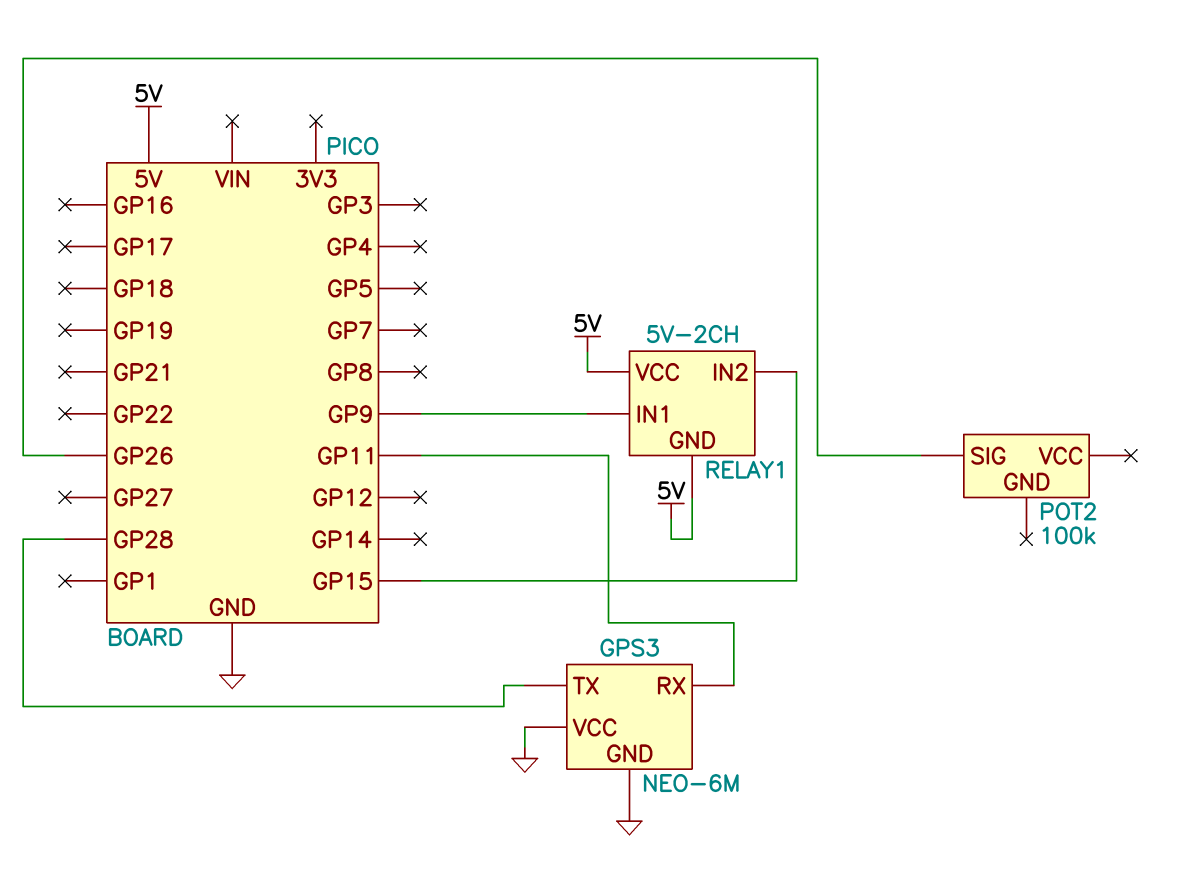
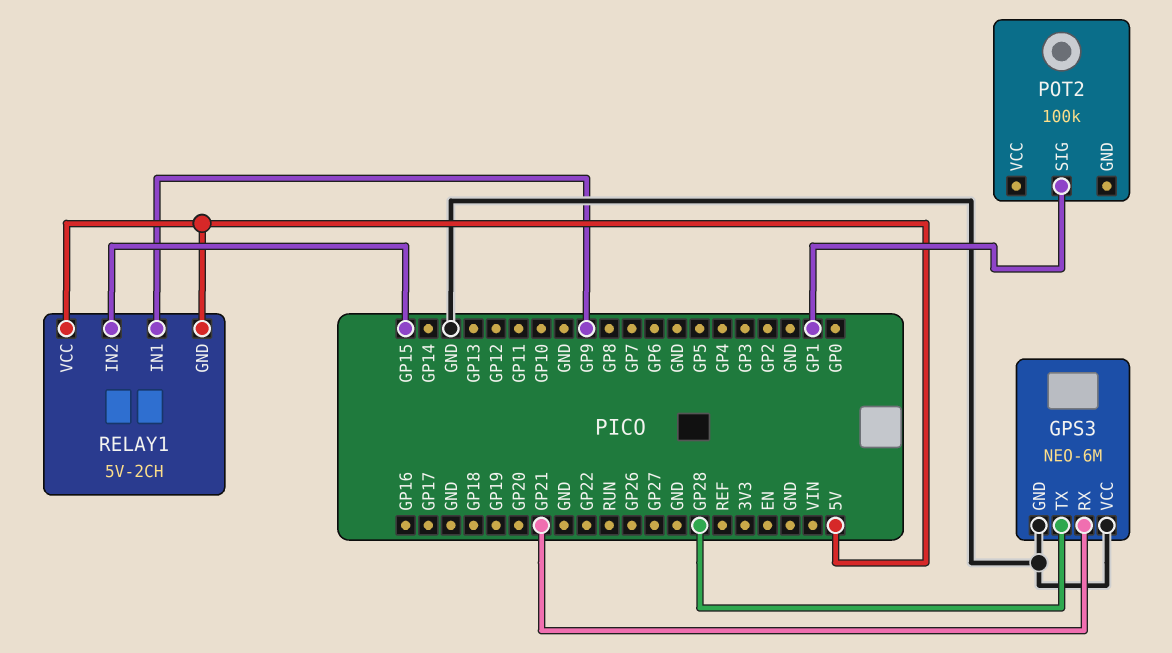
GPS3 pin RX: GP11 -> GP21
POT2 pin SIG: GP26 -> GP1

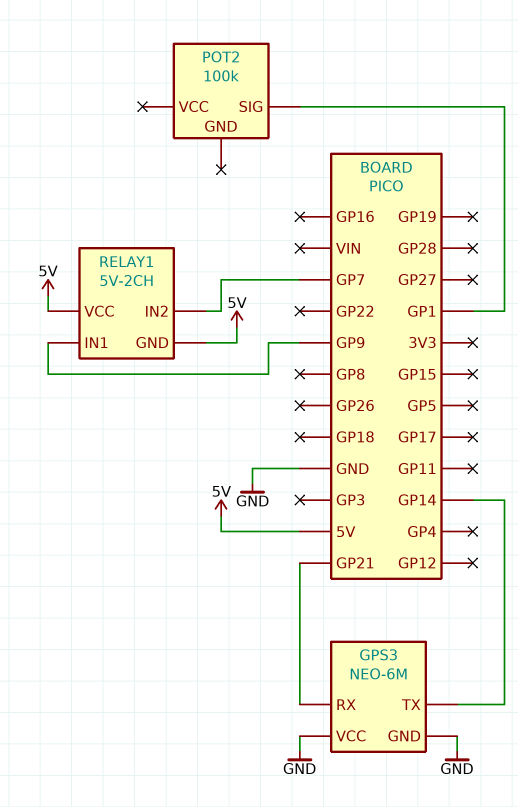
GPS3 pin TX: GP28 -> GP14
RELAY1 pin IN2: GP15 -> GP7

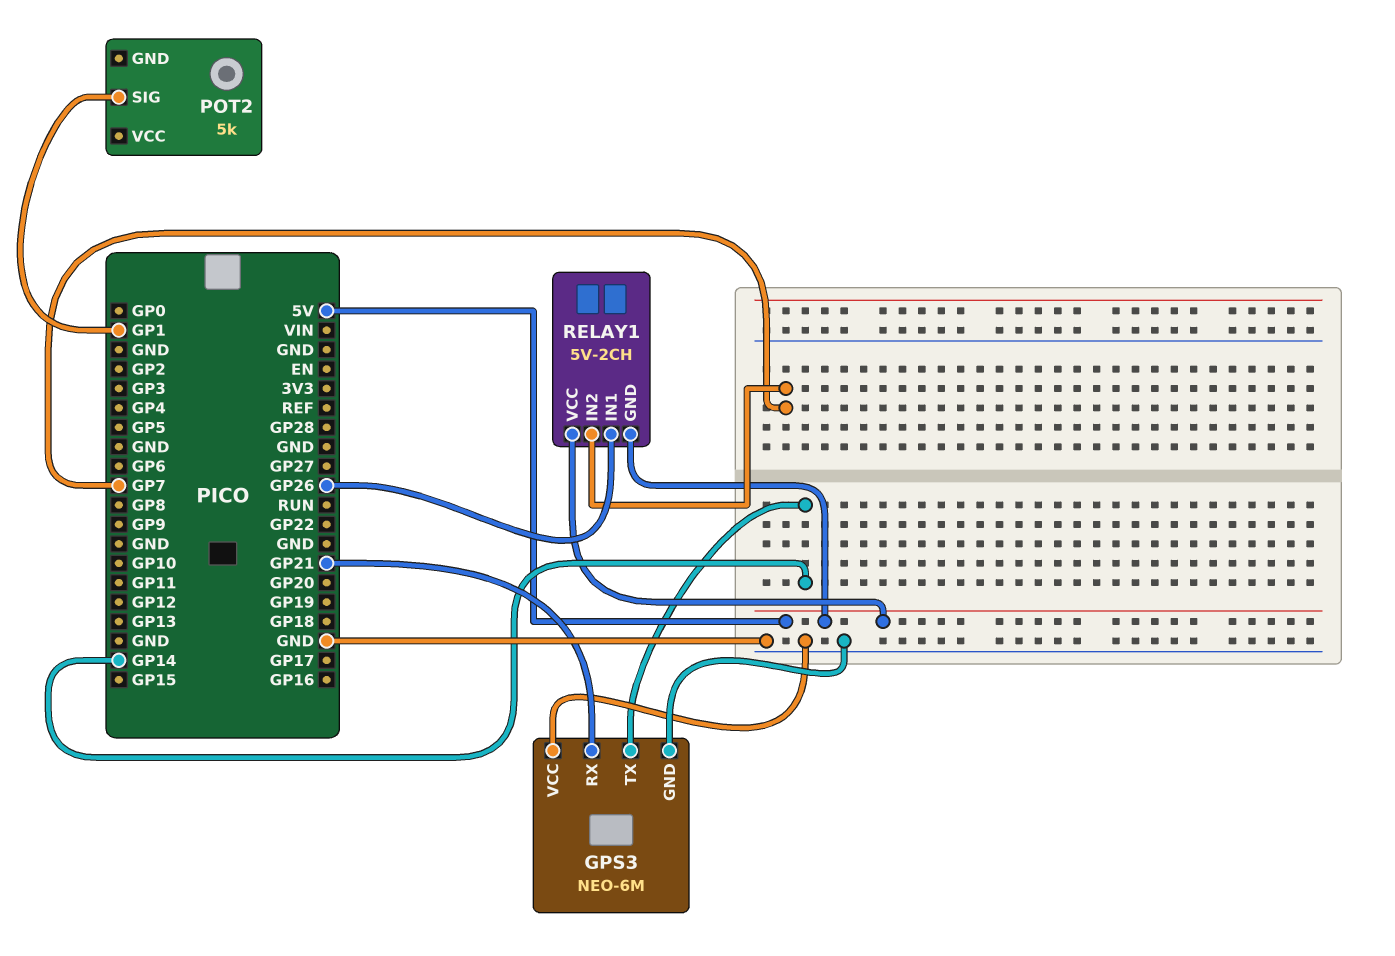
POT2: 100k -> 5k
RELAY1 pin IN1: GP9 -> GP26

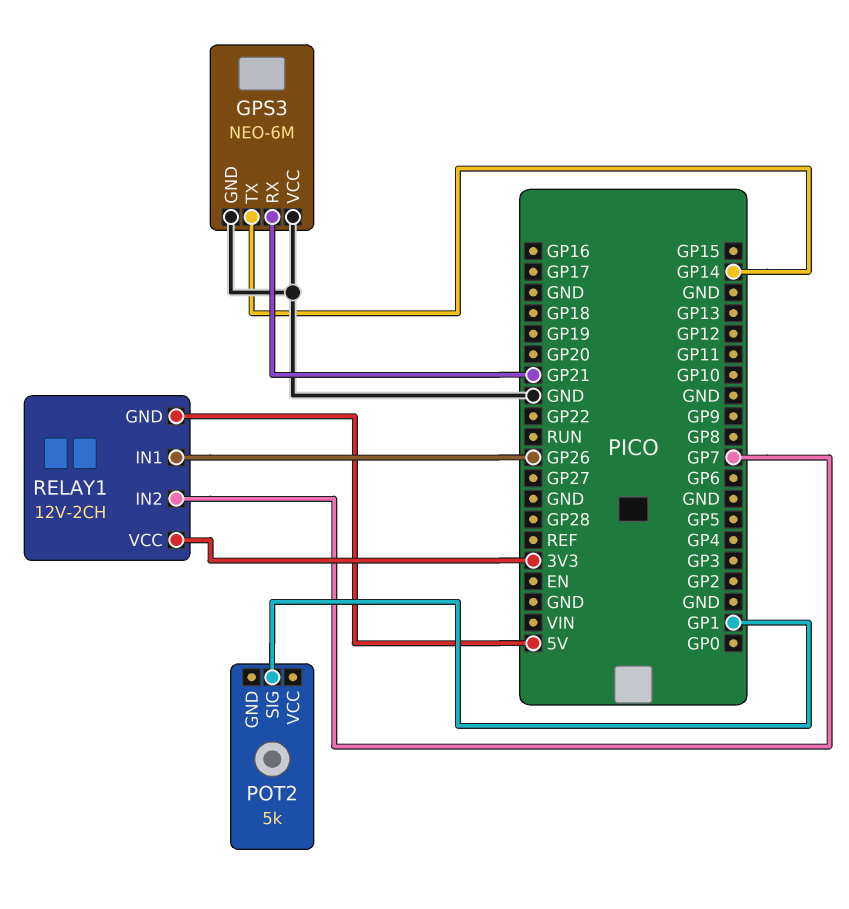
RELAY1: 5V-2CH -> 12V-2CH
RELAY1 pin VCC: 5V -> 3V3

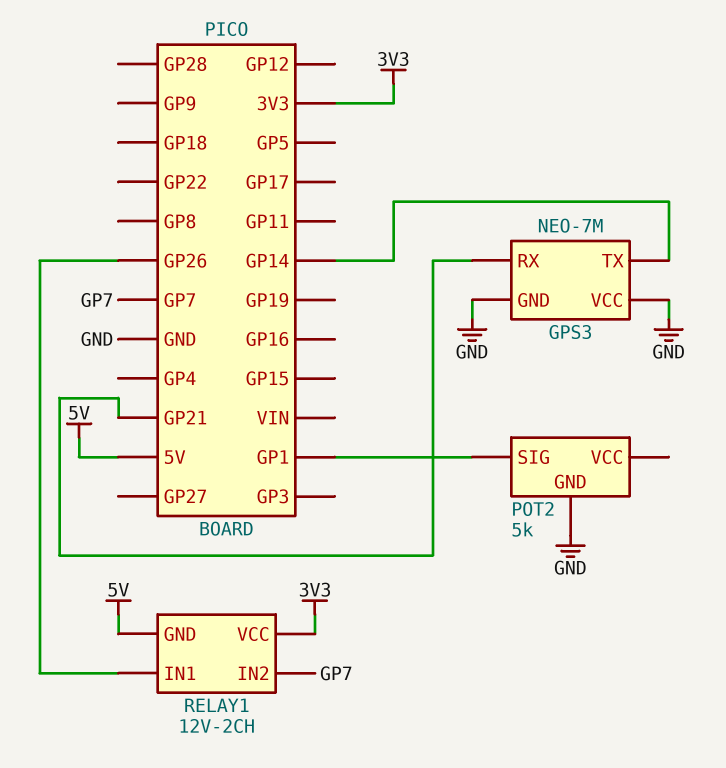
GPS3: NEO-6M -> NEO-7M
POT2 pin GND: none -> GND

